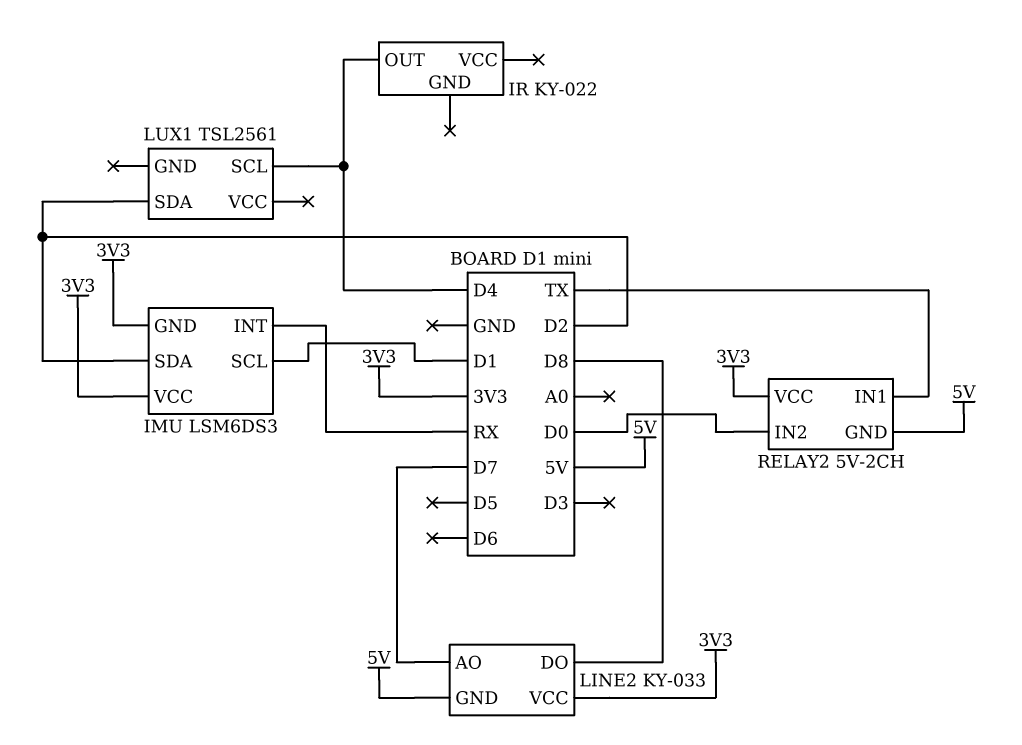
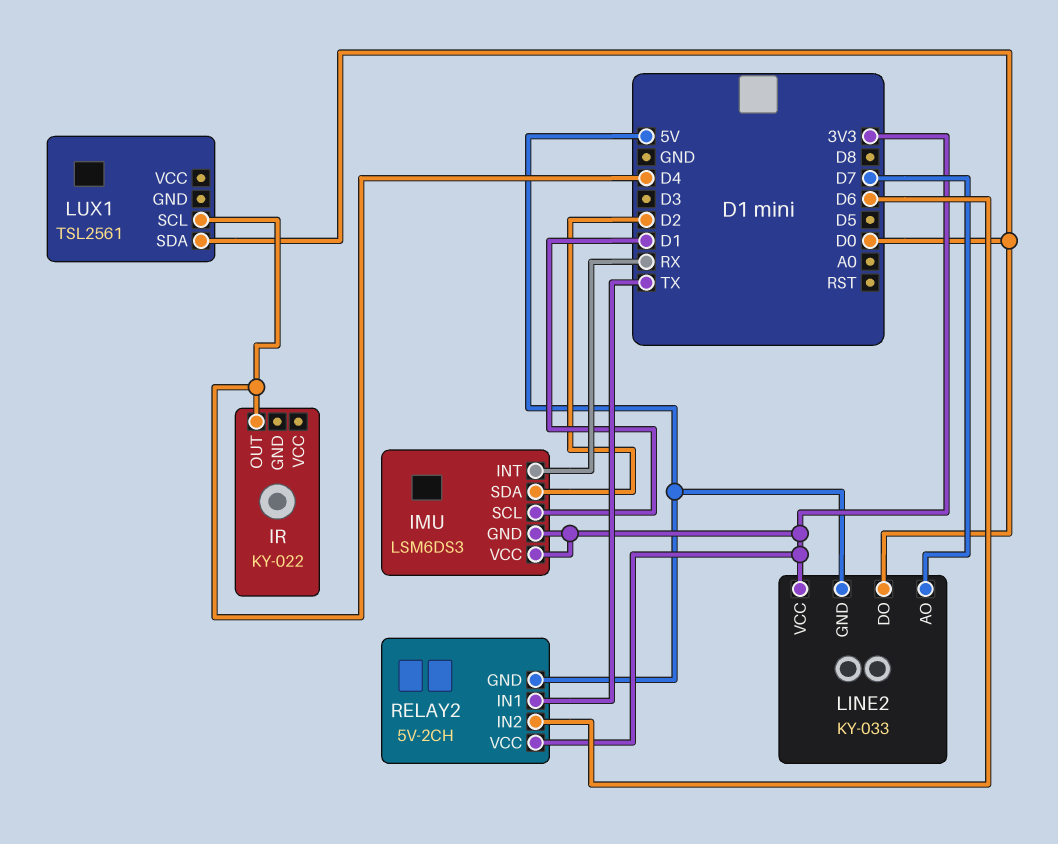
LINE2 pin DO: D8 -> D0
LUX1 pin SDA: D2 -> D0
RELAY2 pin IN2: D0 -> D6

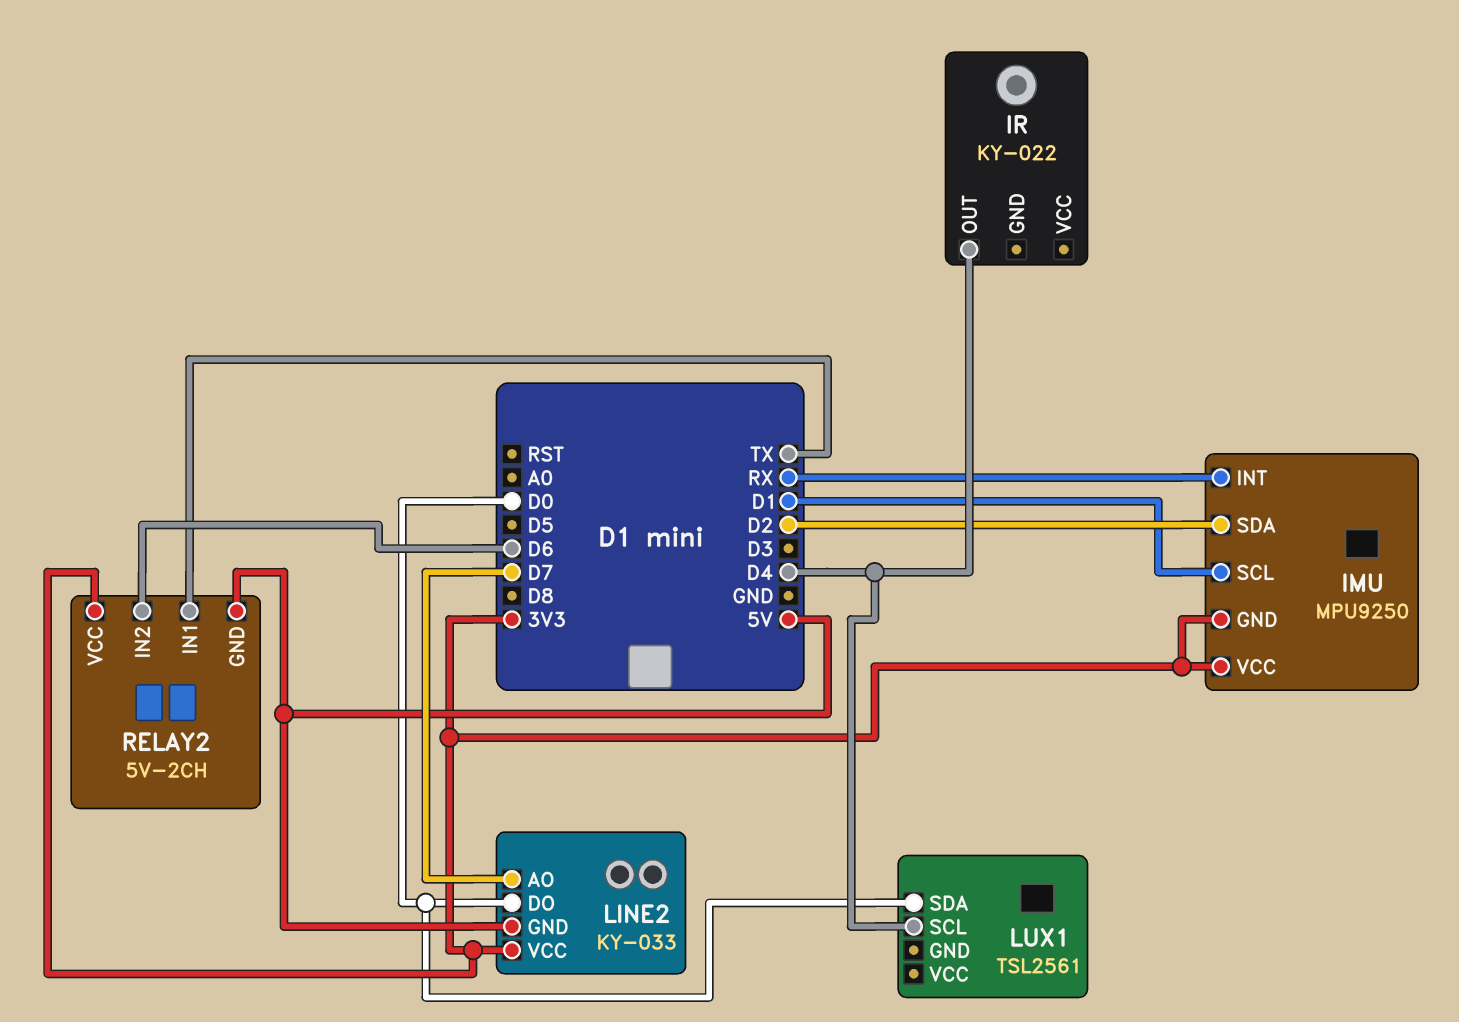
IMU: LSM6DS3 -> MPU9250

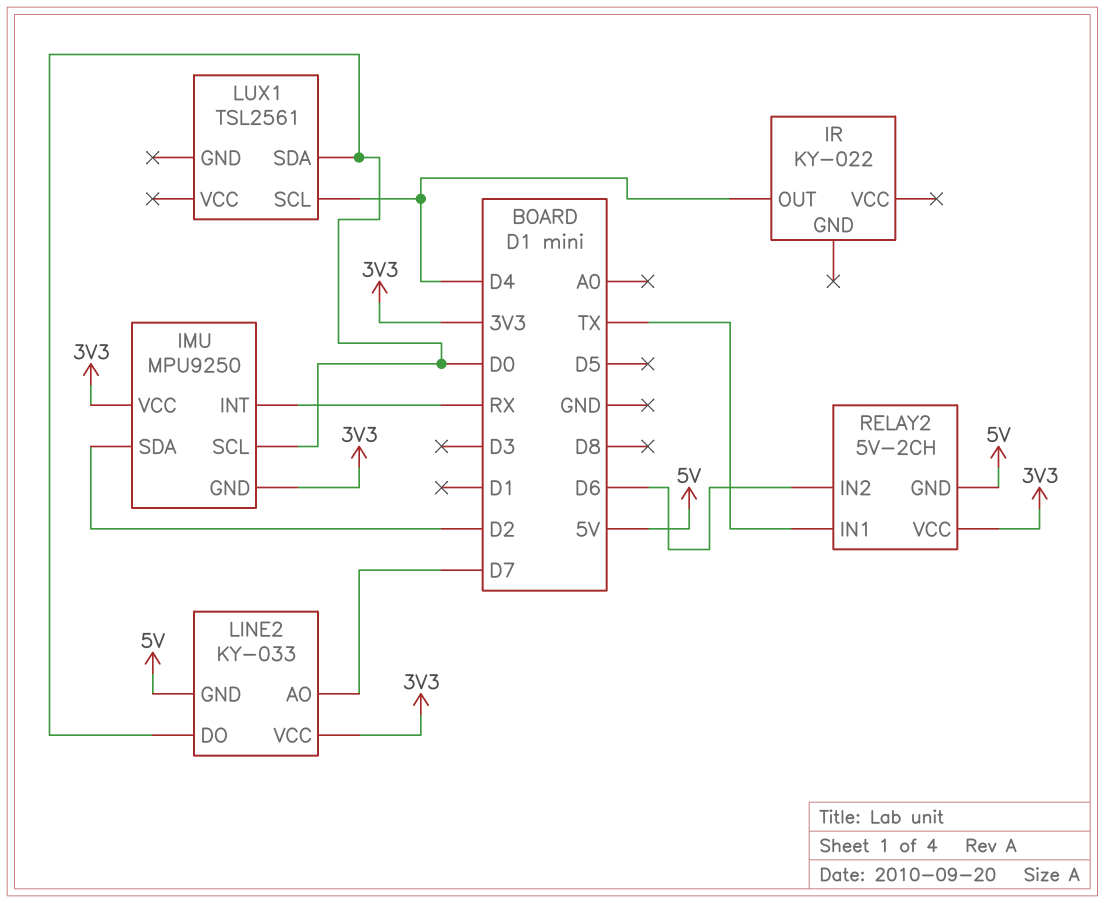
IMU pin SCL: D1 -> D0

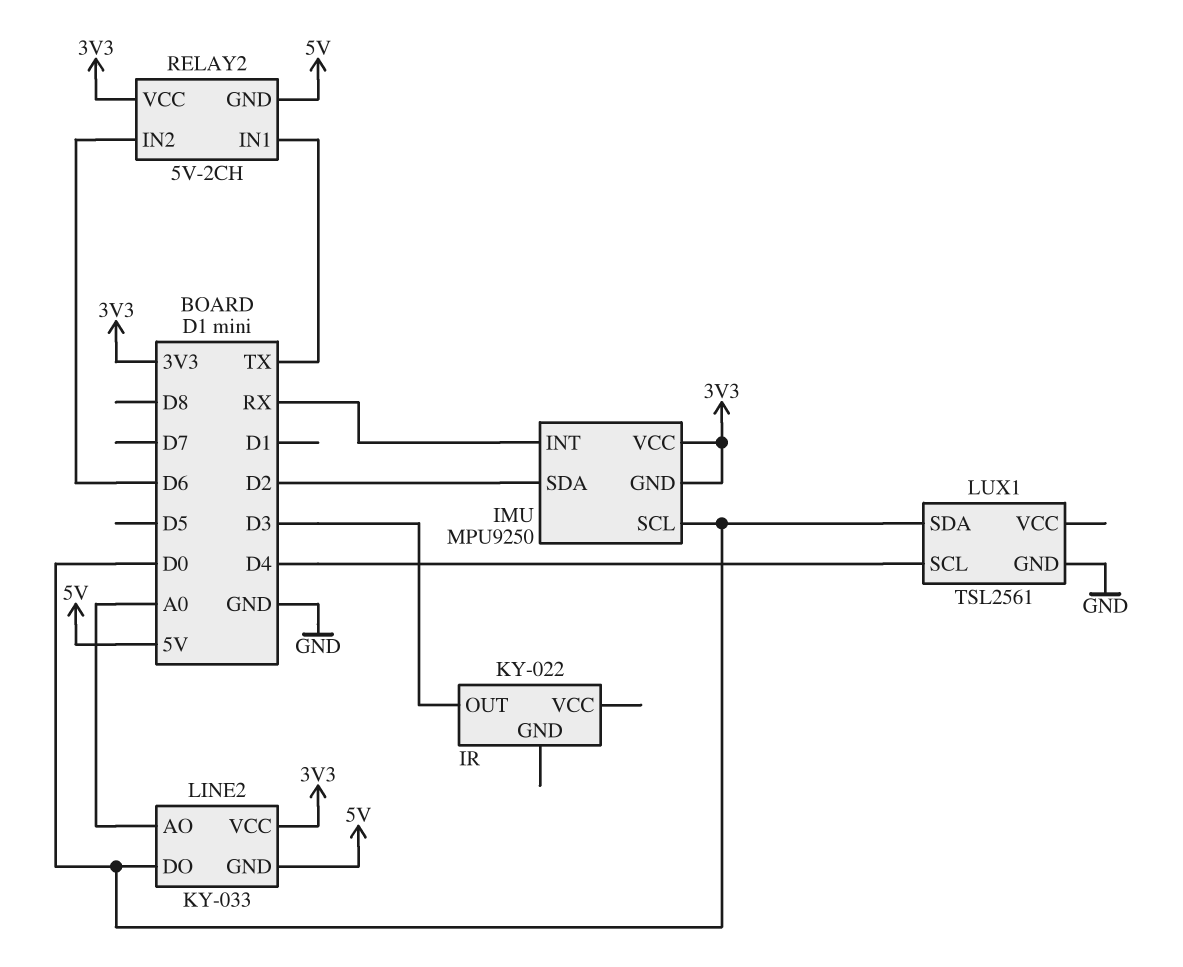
IR pin OUT: D4 -> D3
LINE2 pin AO: D7 -> A0
LUX1 pin GND: none -> GND

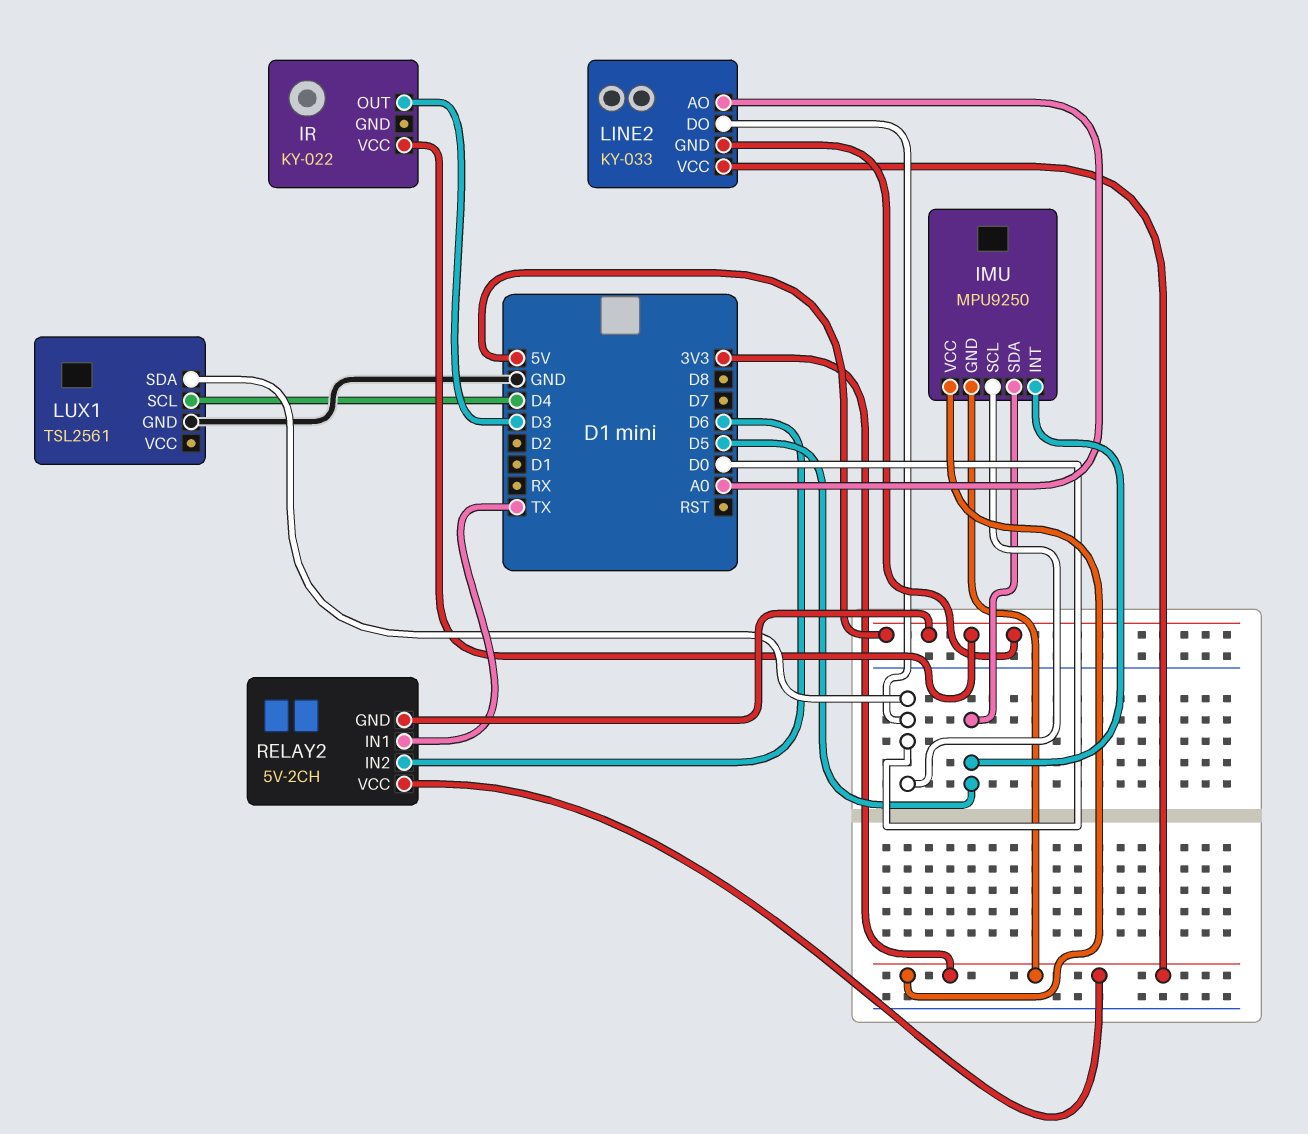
IMU pin INT: RX -> D5
IMU pin SDA: D2 -> D5
IR pin VCC: none -> 5V

